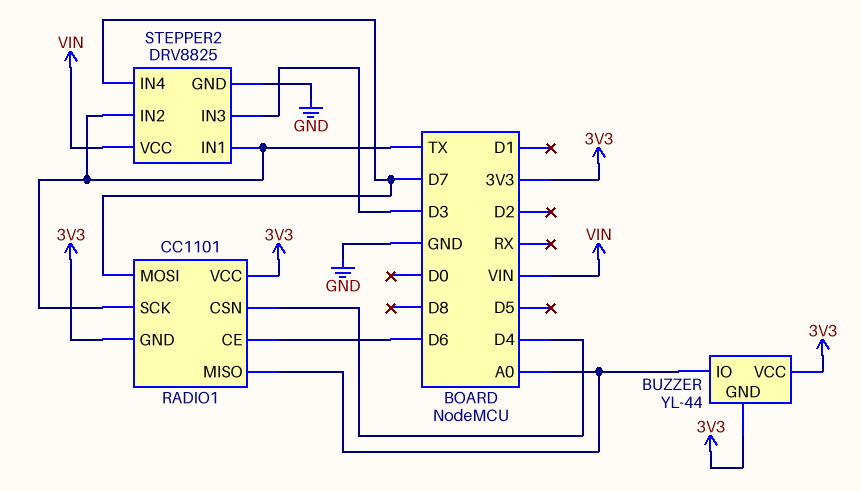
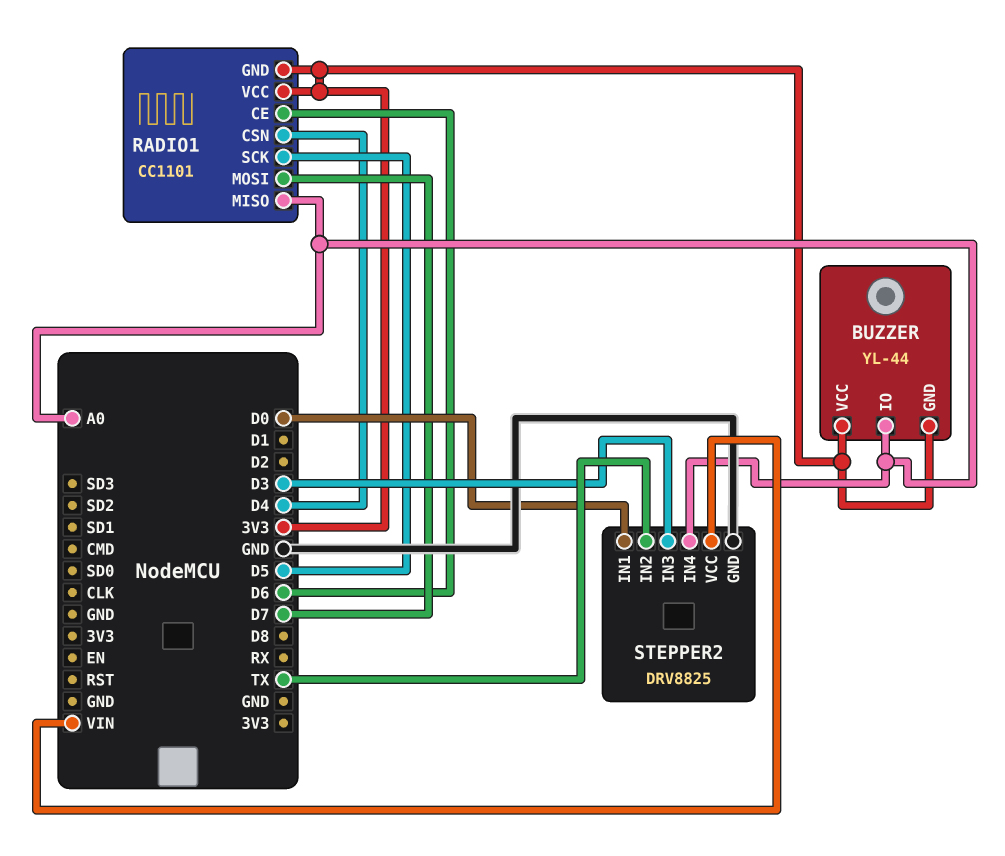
RADIO1 pin SCK: TX -> D5
STEPPER2 pin IN1: TX -> D0
STEPPER2 pin IN4: D7 -> A0

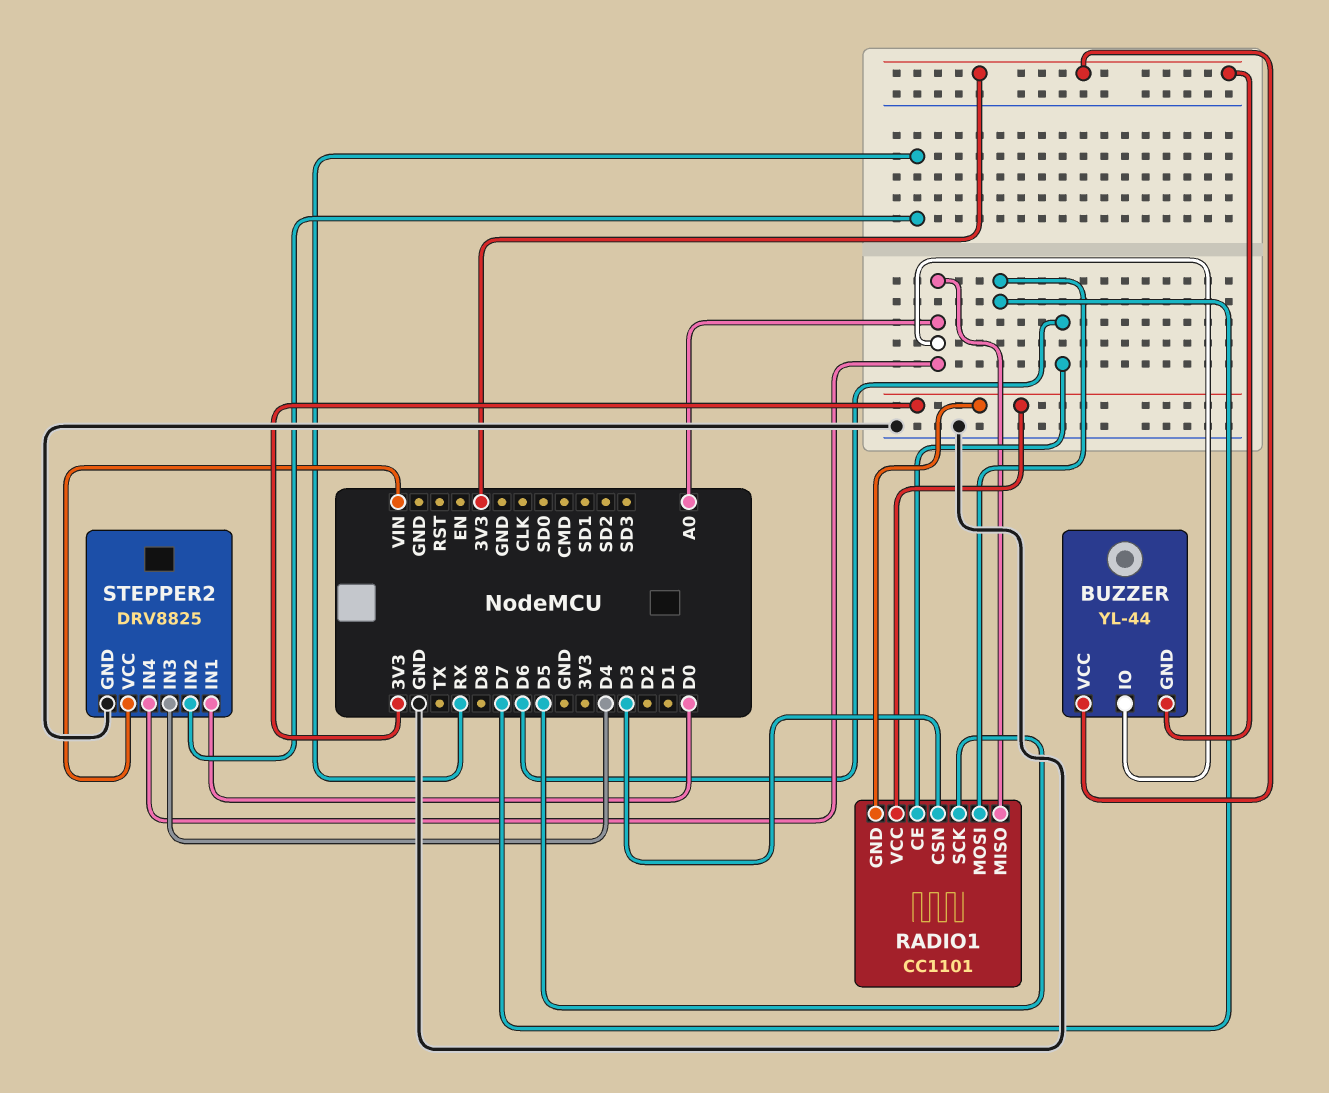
RADIO1 pin CSN: D4 -> D3
STEPPER2 pin IN2: TX -> RX
STEPPER2 pin IN3: D3 -> D4

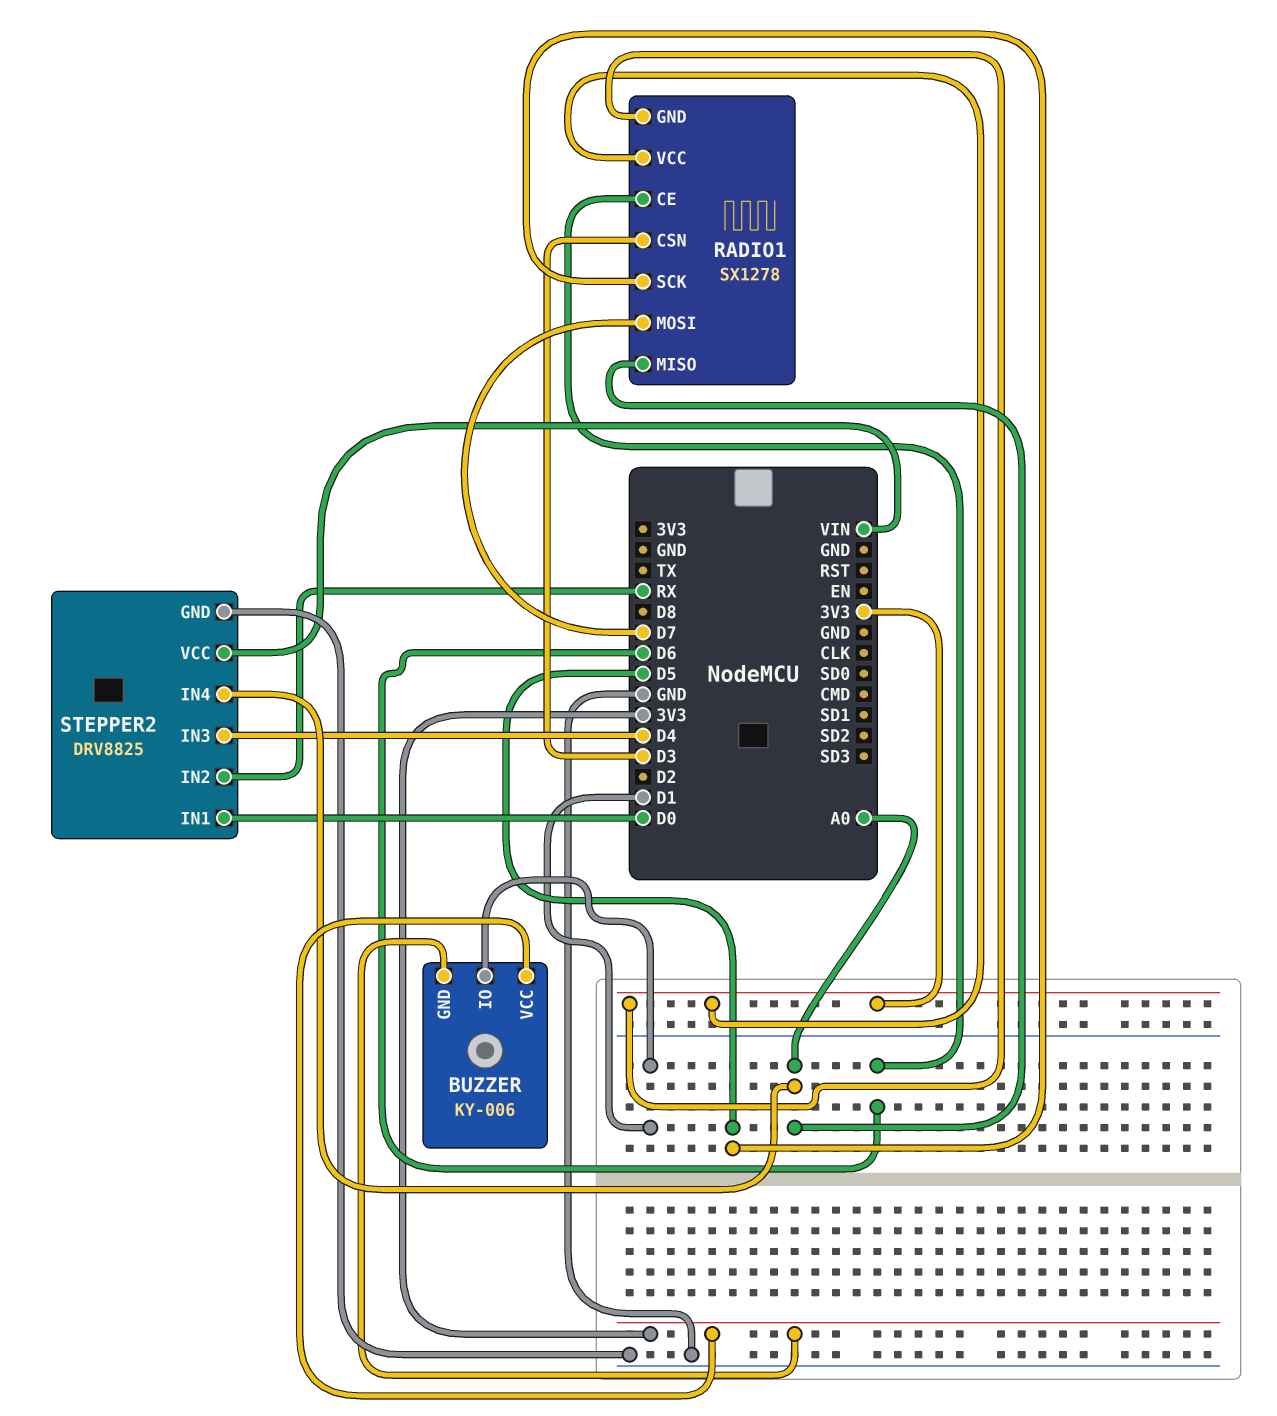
BUZZER: YL-44 -> KY-006
BUZZER pin IO: A0 -> D1
RADIO1: CC1101 -> SX1278

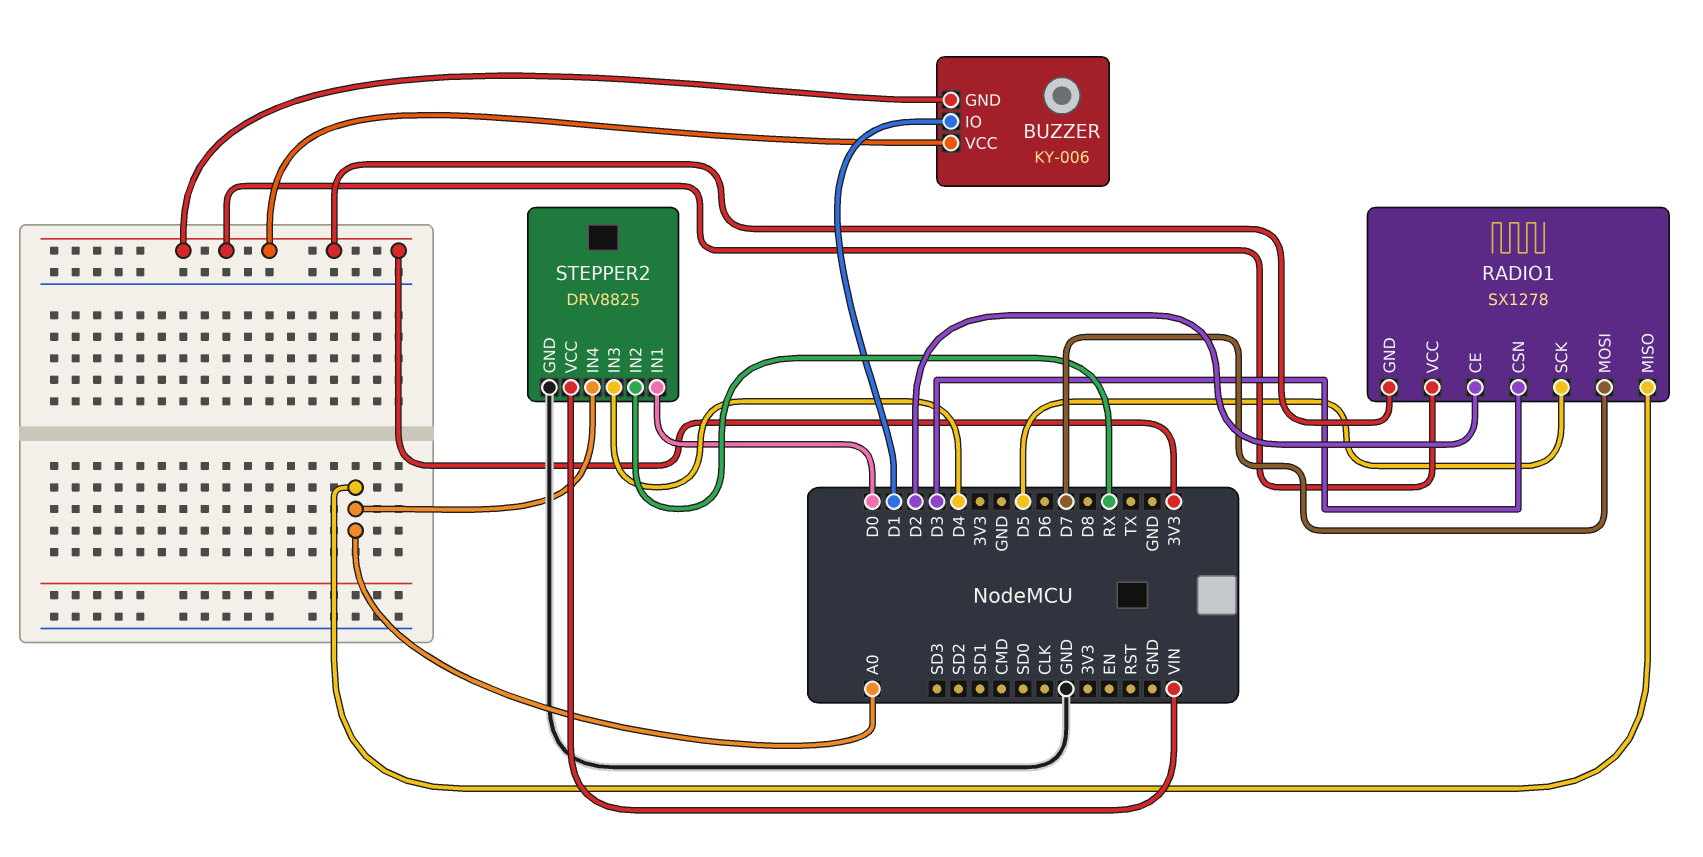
RADIO1 pin CE: D6 -> D2

